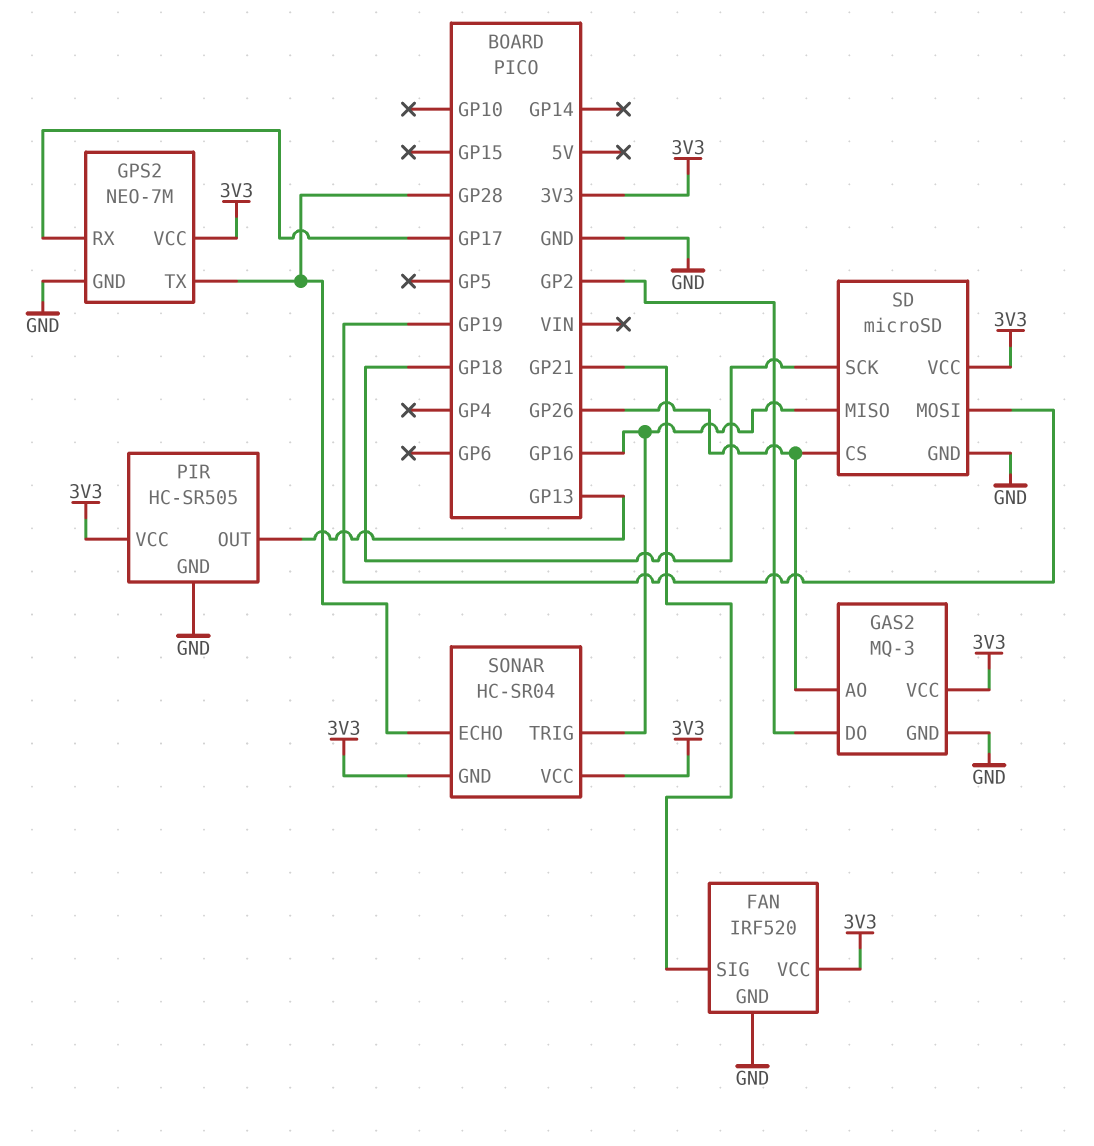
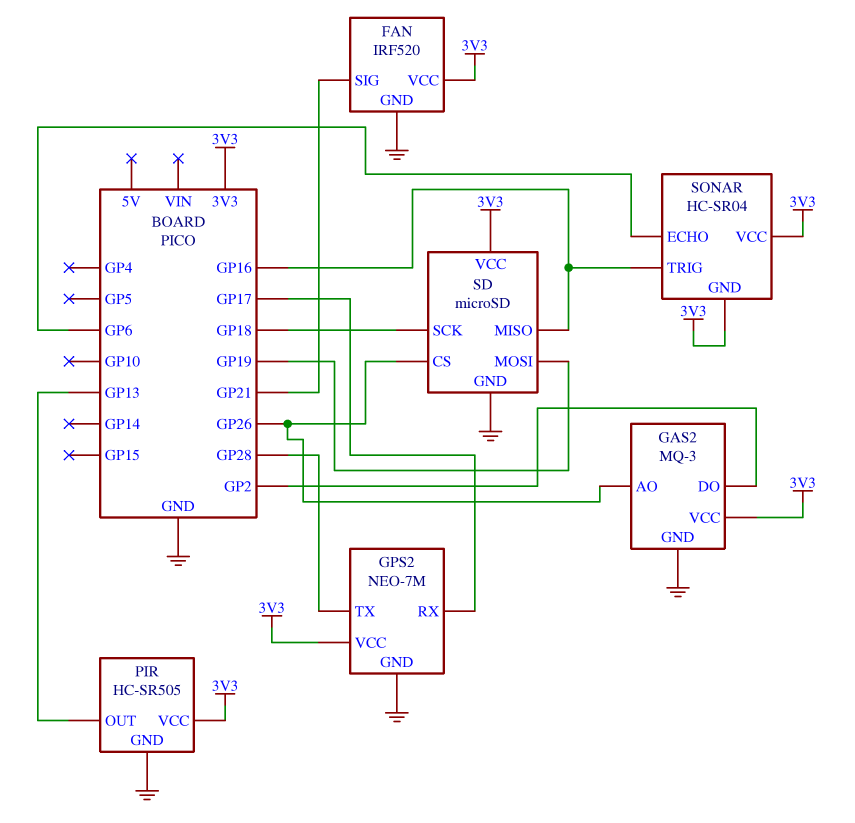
SONAR pin ECHO: GP28 -> GP6

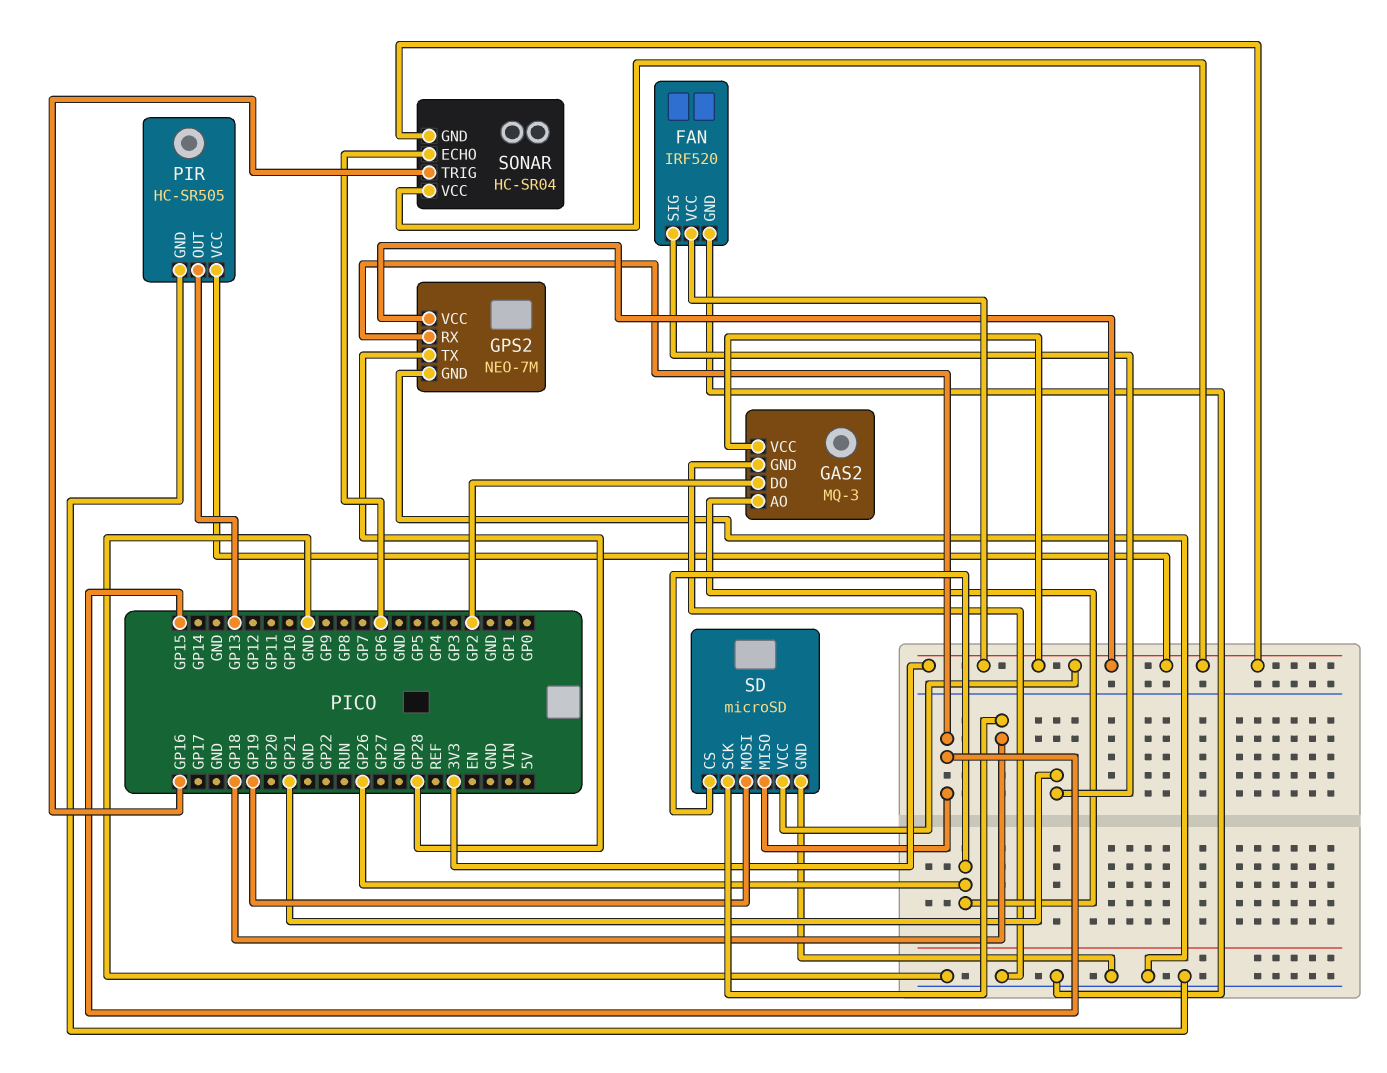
GPS2 pin RX: GP17 -> GP15
SD pin MISO: GP16 -> GP15

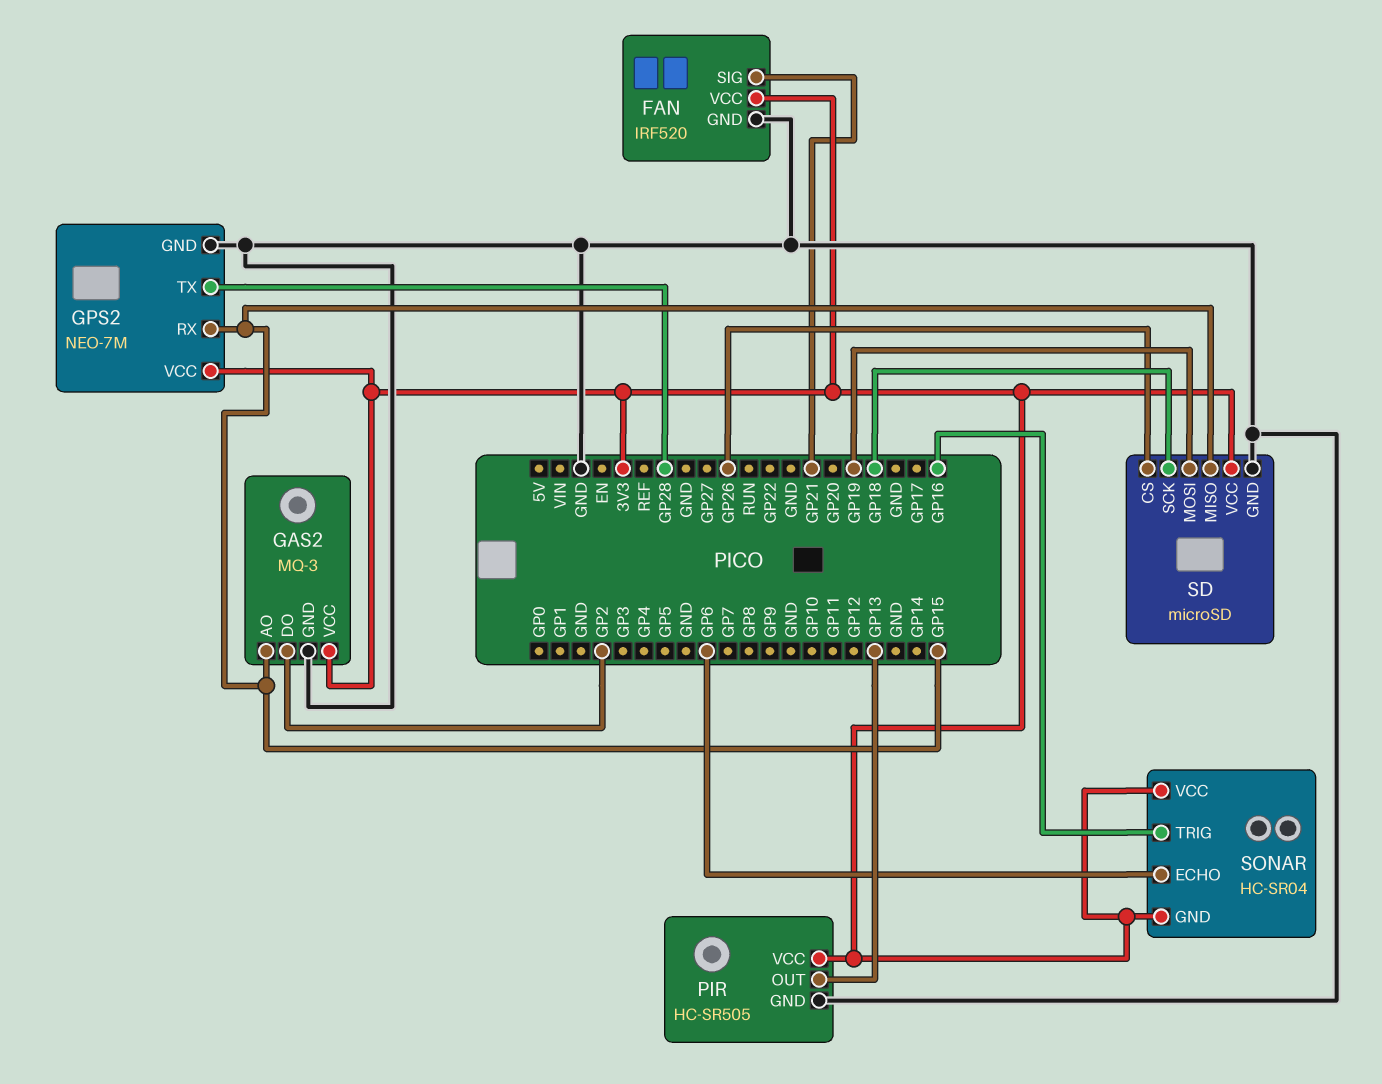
GAS2 pin AO: GP26 -> GP15

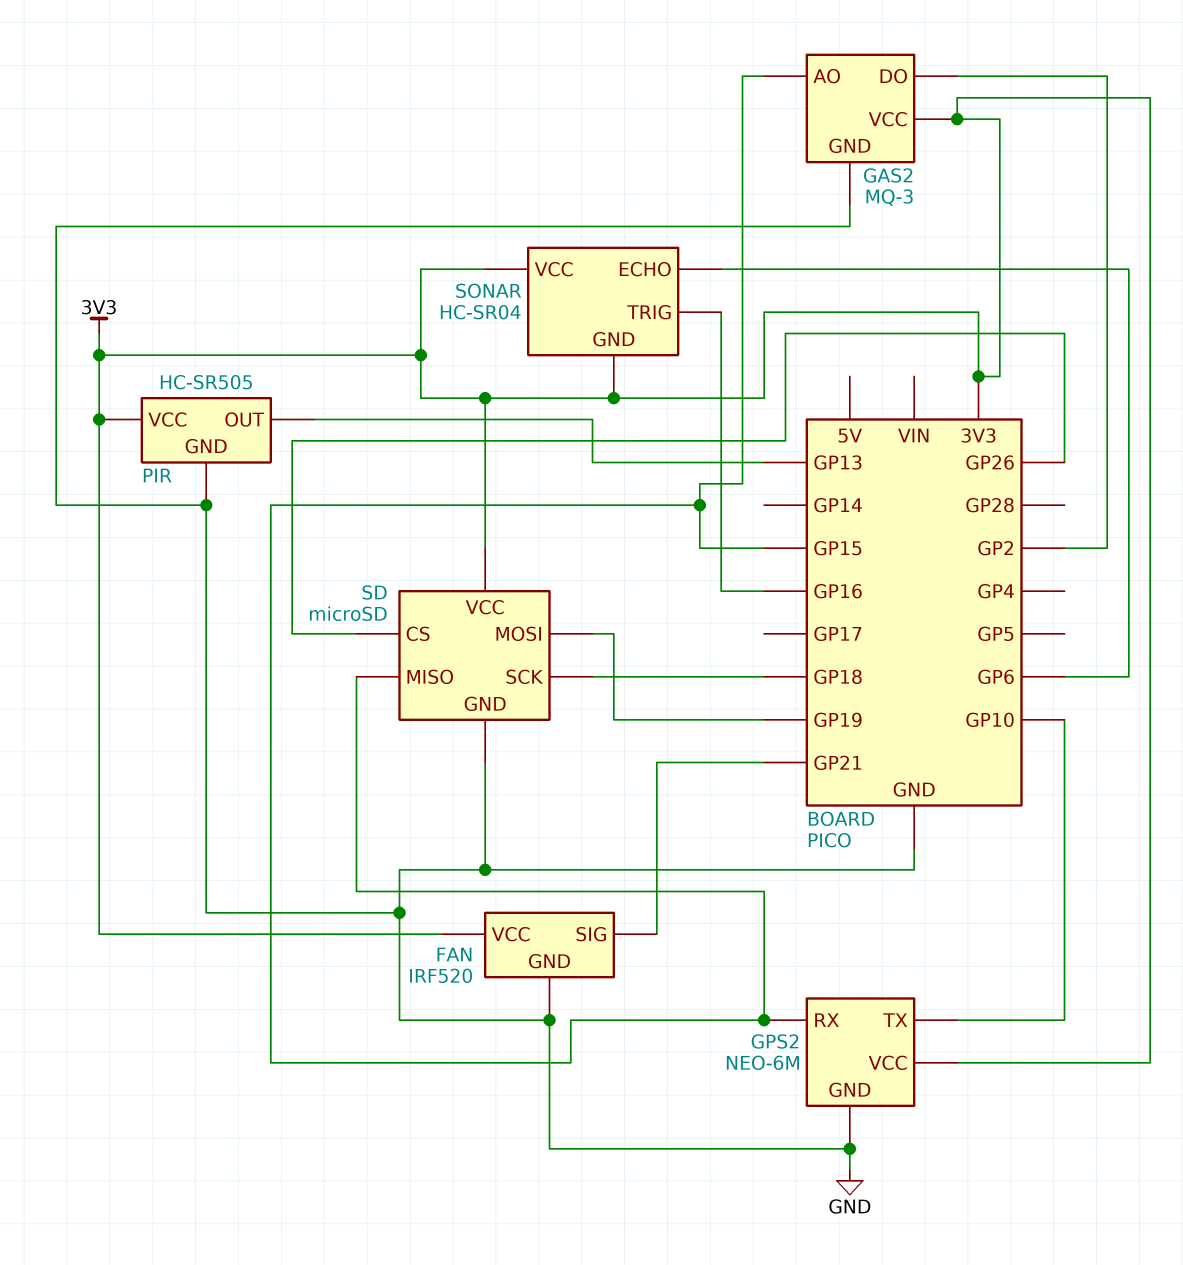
GPS2: NEO-7M -> NEO-6M
GPS2 pin TX: GP28 -> GP10

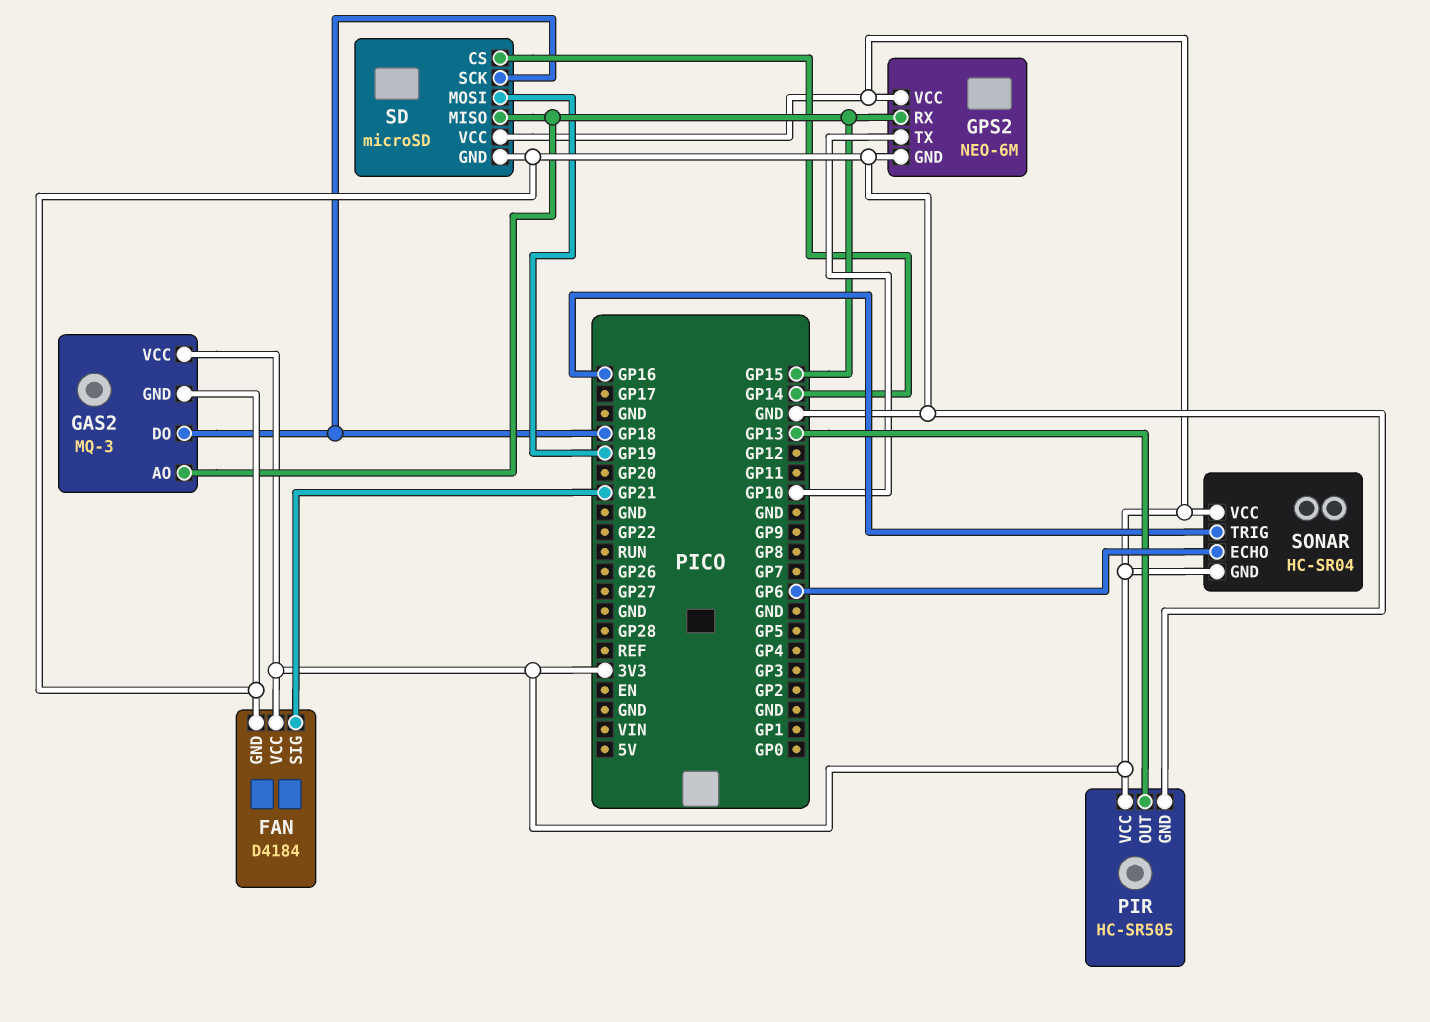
FAN: IRF520 -> D4184
GAS2 pin DO: GP2 -> GP18
SD pin CS: GP26 -> GP14

